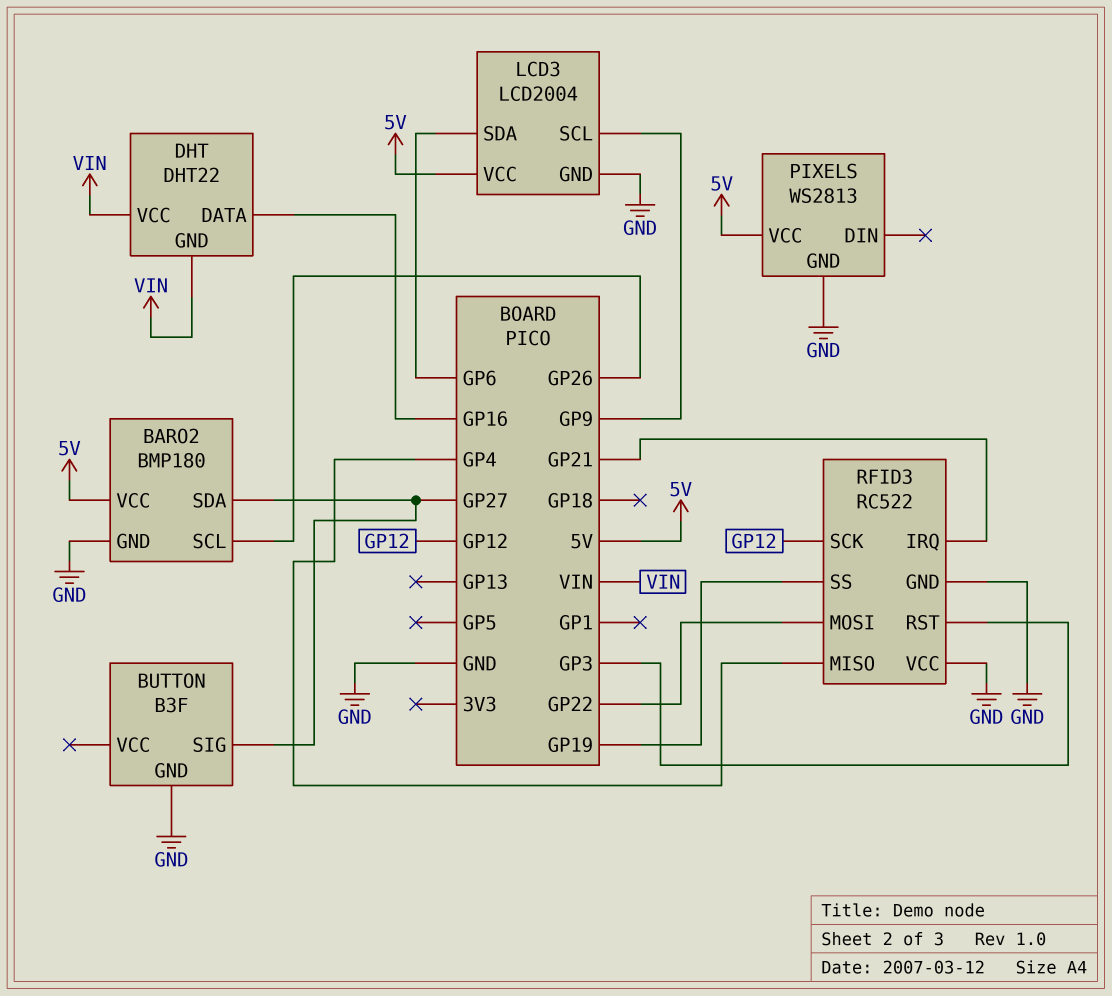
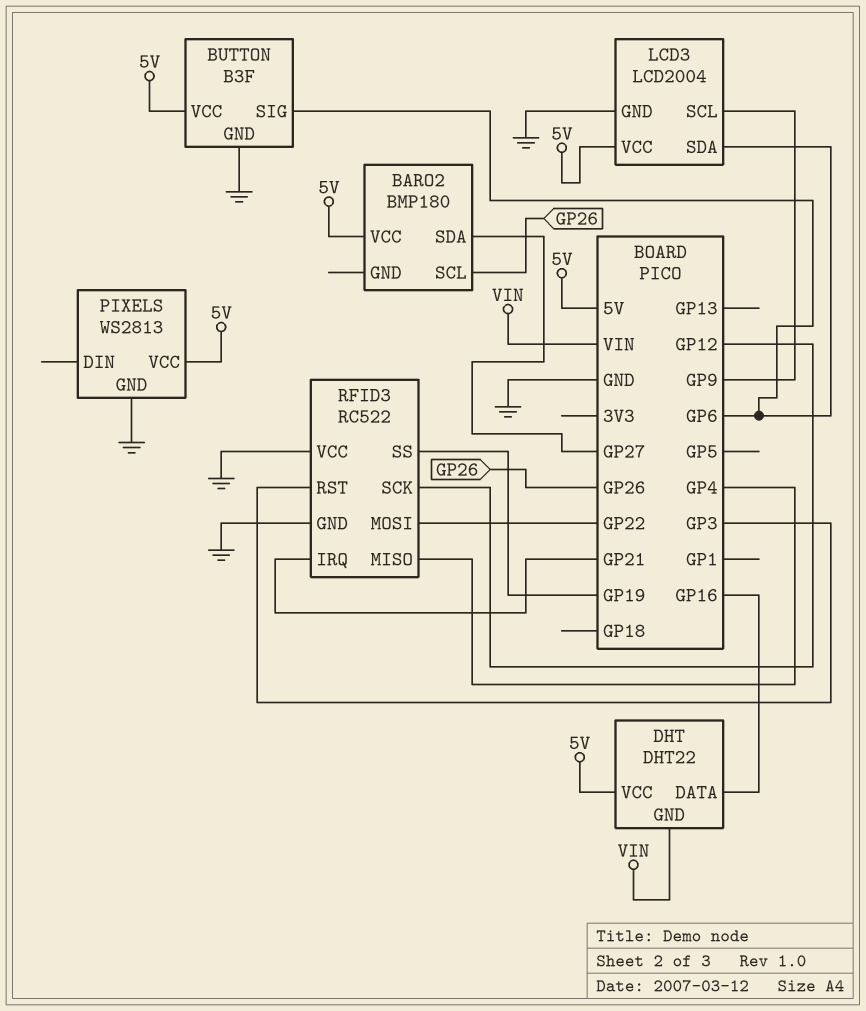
BARO2 pin GND: GND -> none
BUTTON pin SIG: GP27 -> GP6
BUTTON pin VCC: none -> 5V
DHT pin VCC: VIN -> 5V

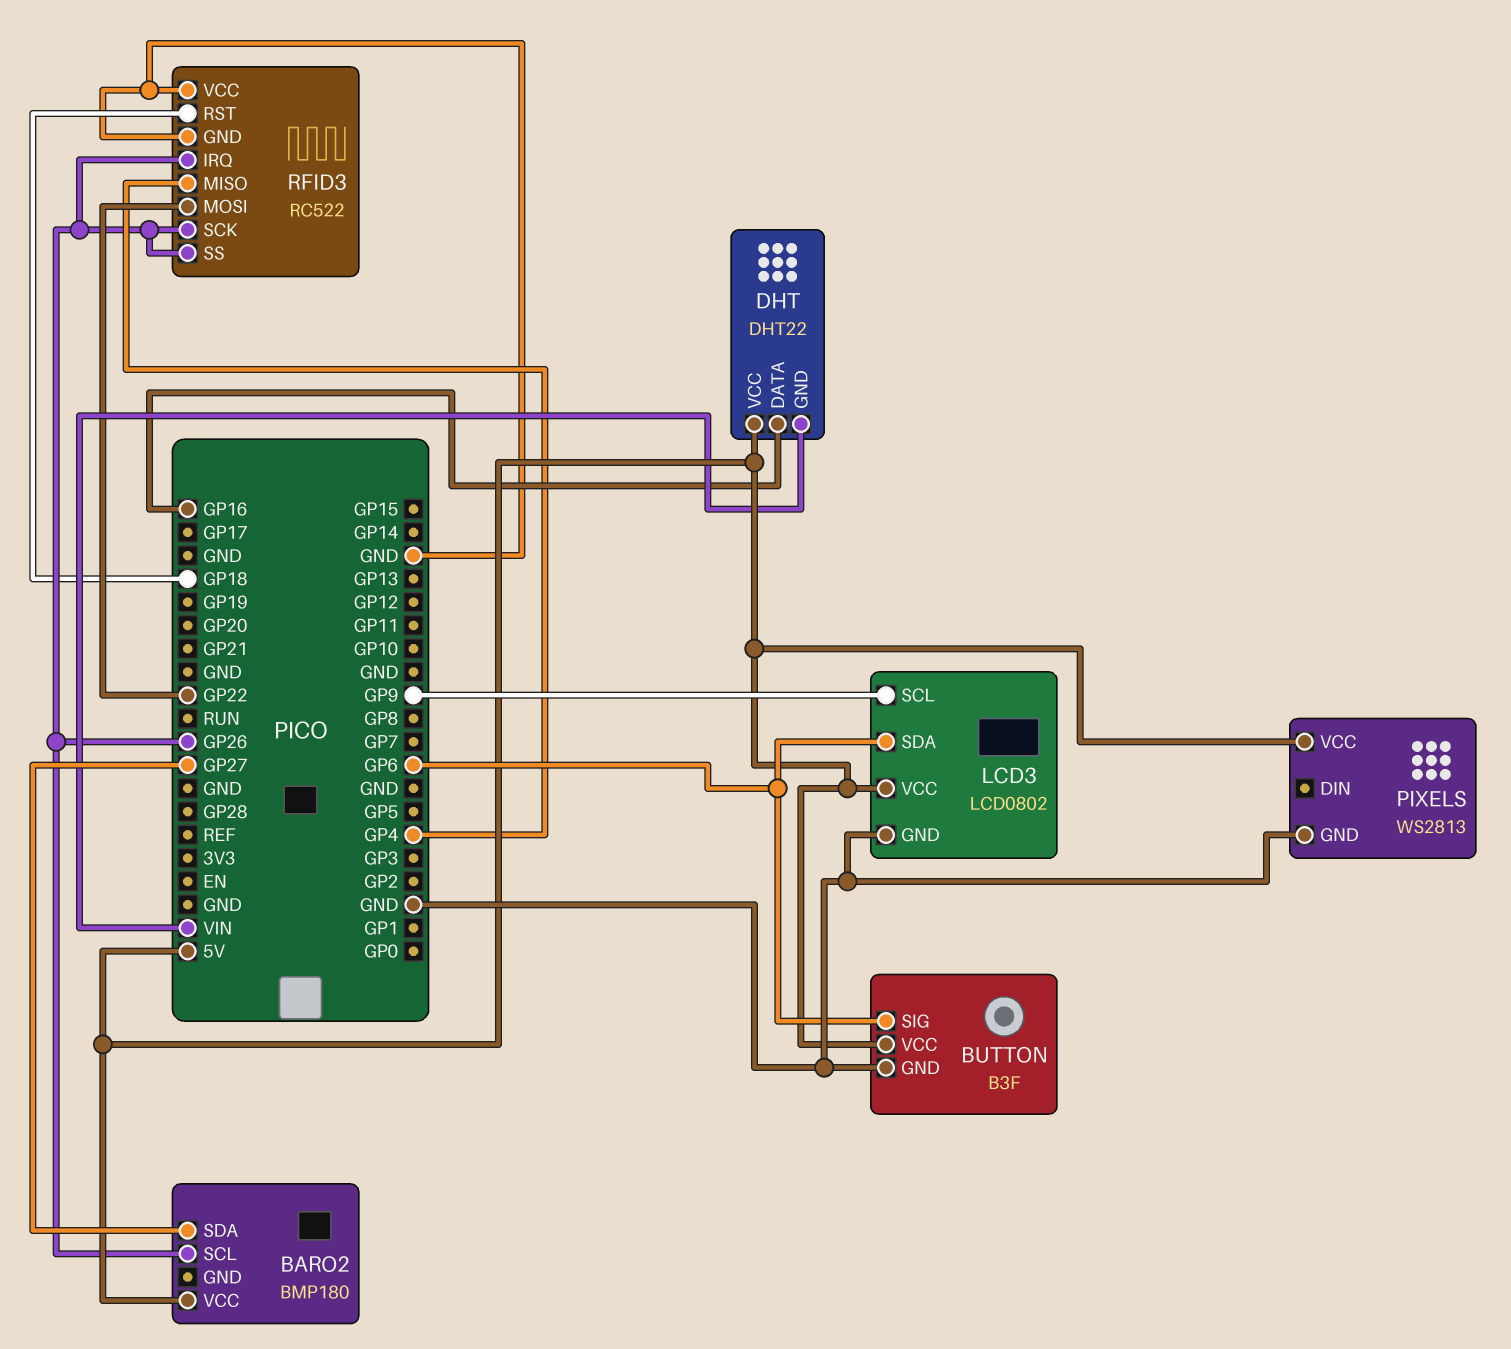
LCD3: LCD2004 -> LCD0802
RFID3 pin IRQ: GP21 -> GP26
RFID3 pin RST: GP3 -> GP18
RFID3 pin SCK: GP12 -> GP26
RFID3 pin SS: GP19 -> GP26

